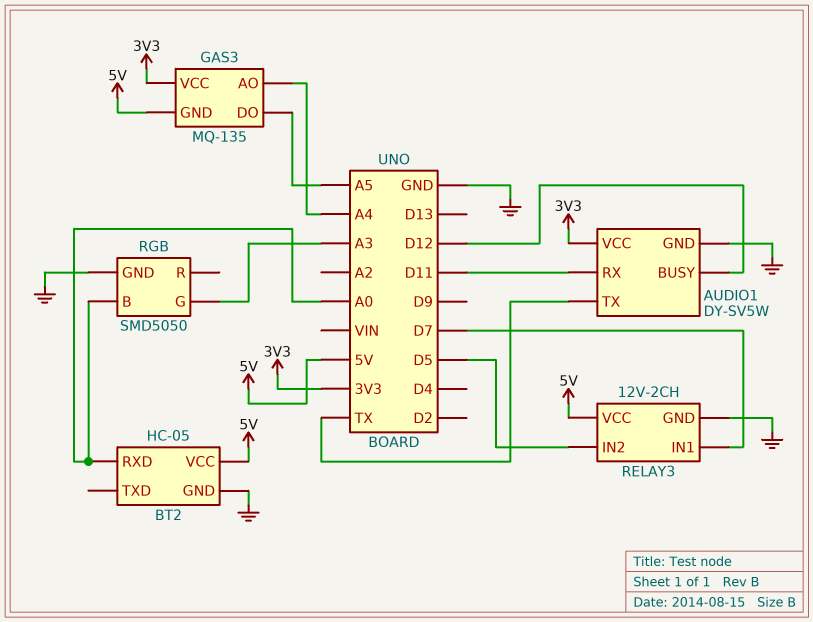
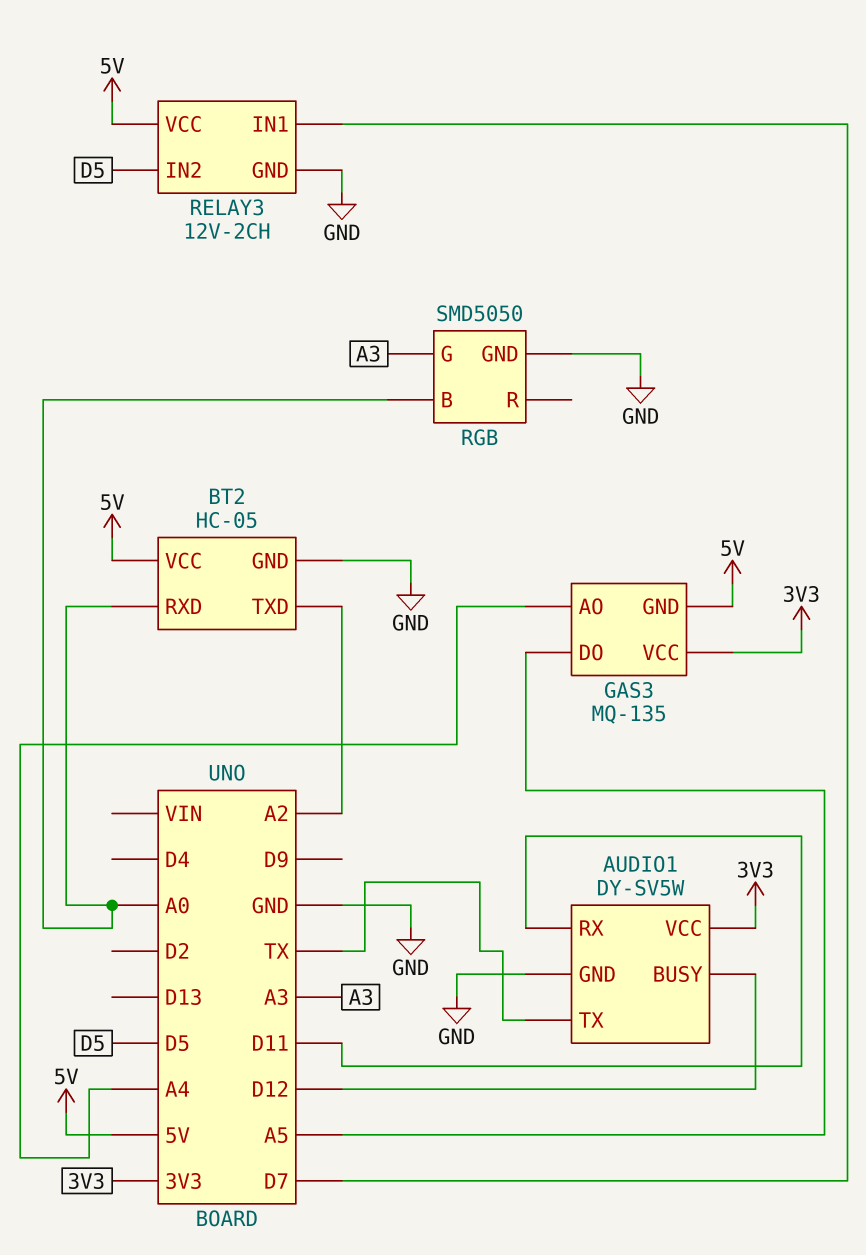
BT2 pin TXD: none -> A2

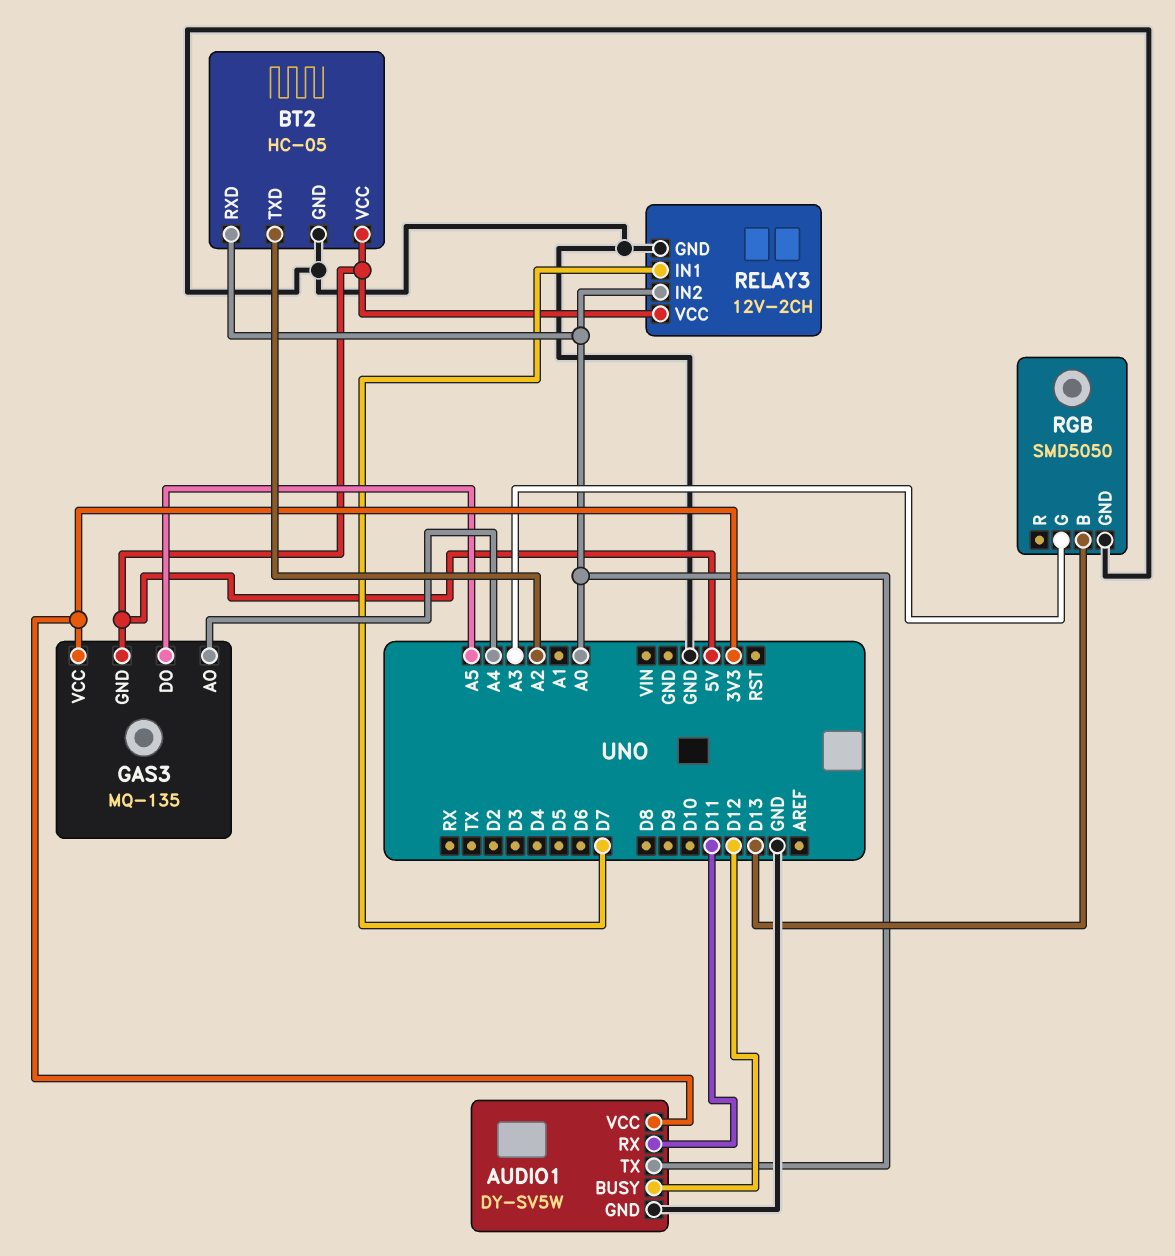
AUDIO1 pin TX: TX -> A0
RELAY3 pin IN2: D5 -> A0
RGB pin B: A0 -> D13

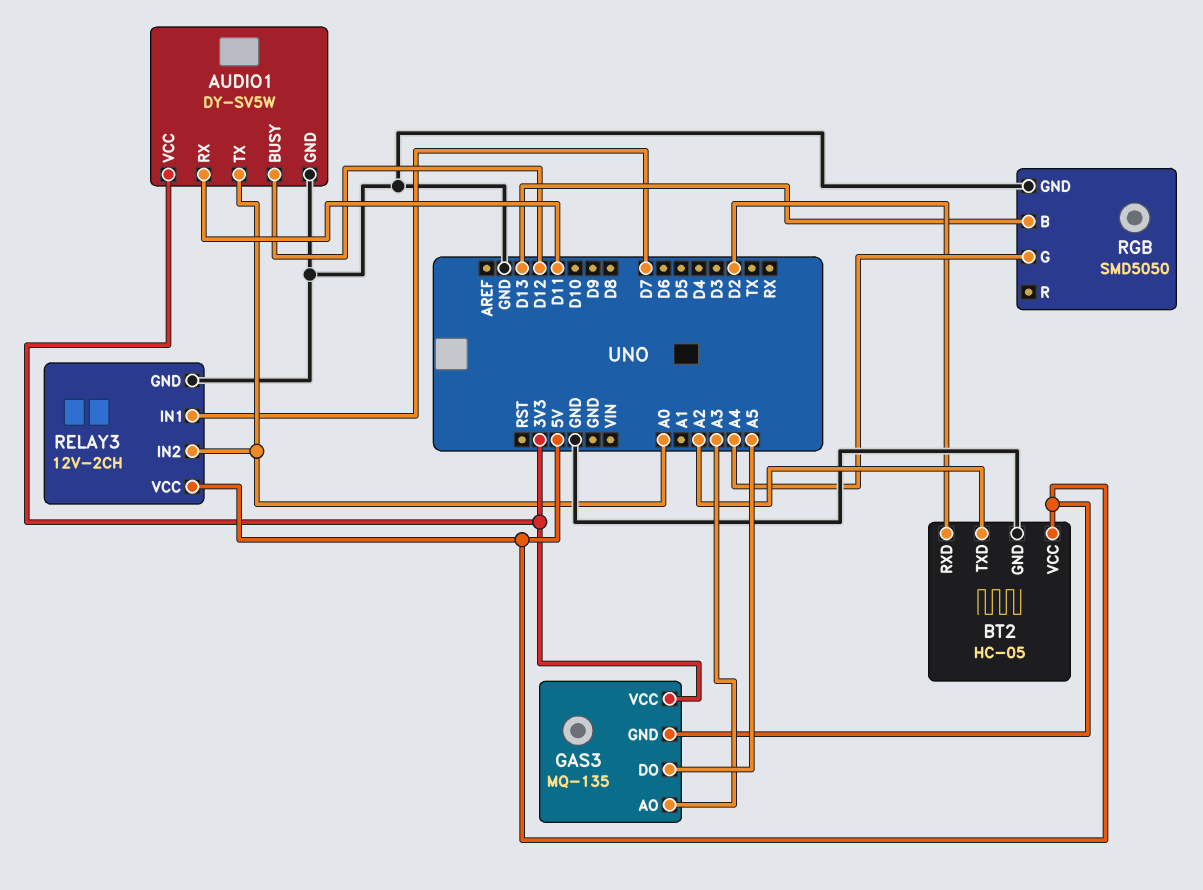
BT2 pin RXD: A0 -> D2
GAS3 pin AO: A4 -> A3
RGB pin G: A3 -> A4

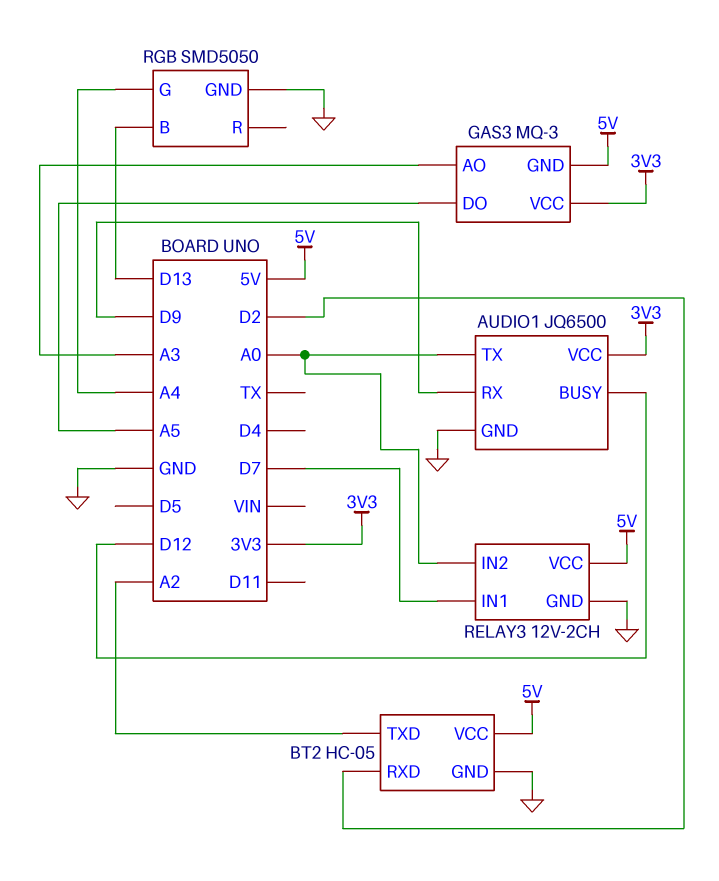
AUDIO1: DY-SV5W -> JQ6500
AUDIO1 pin RX: D11 -> D9
GAS3: MQ-135 -> MQ-3

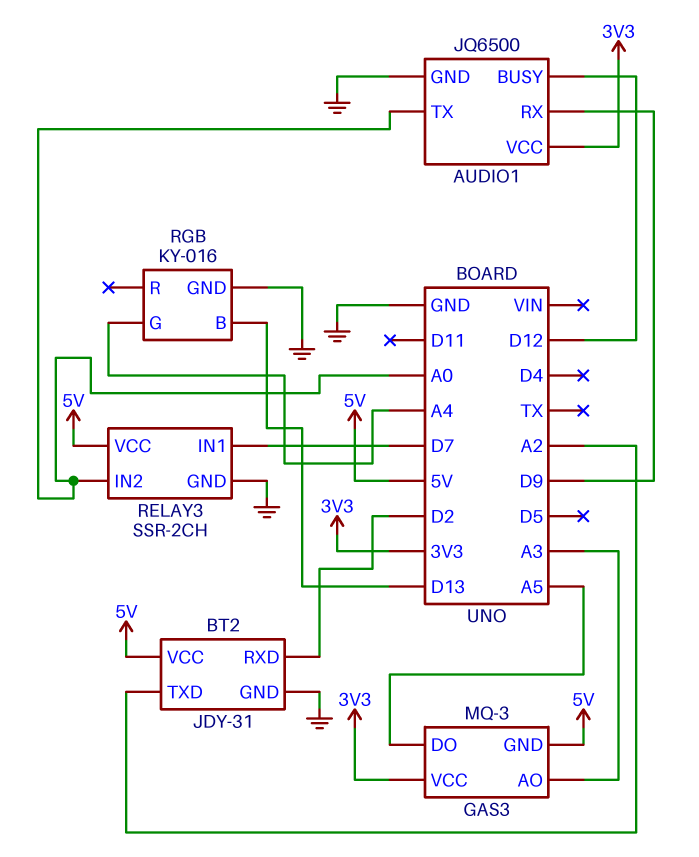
BT2: HC-05 -> JDY-31
RELAY3: 12V-2CH -> SSR-2CH
RGB: SMD5050 -> KY-016

